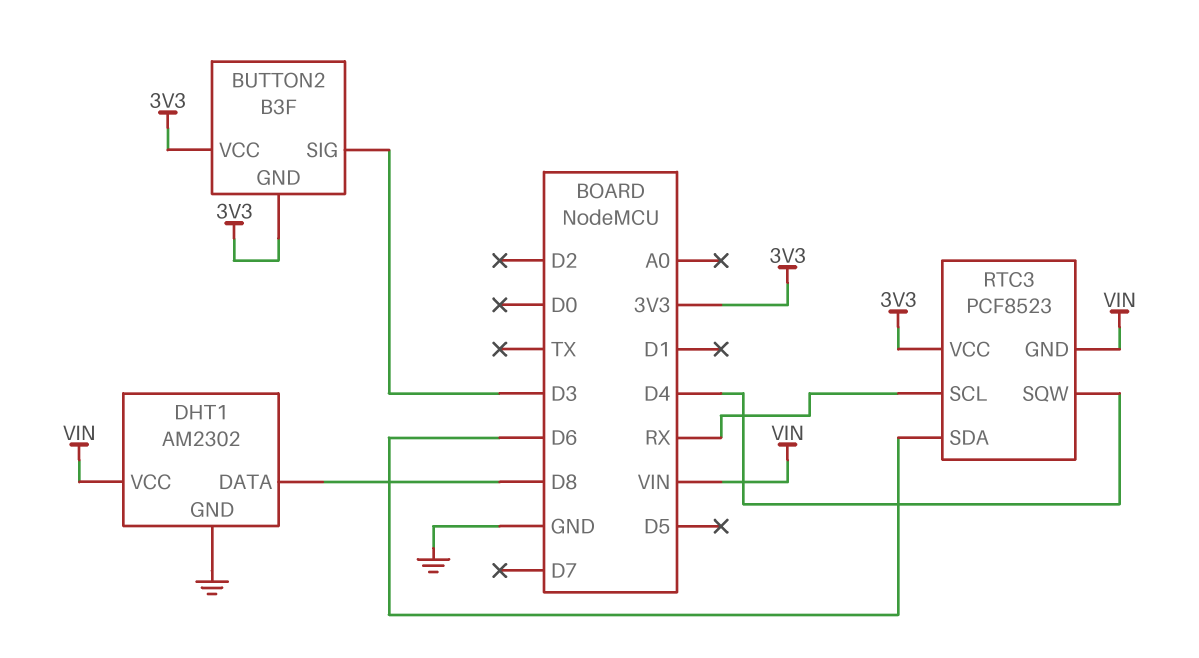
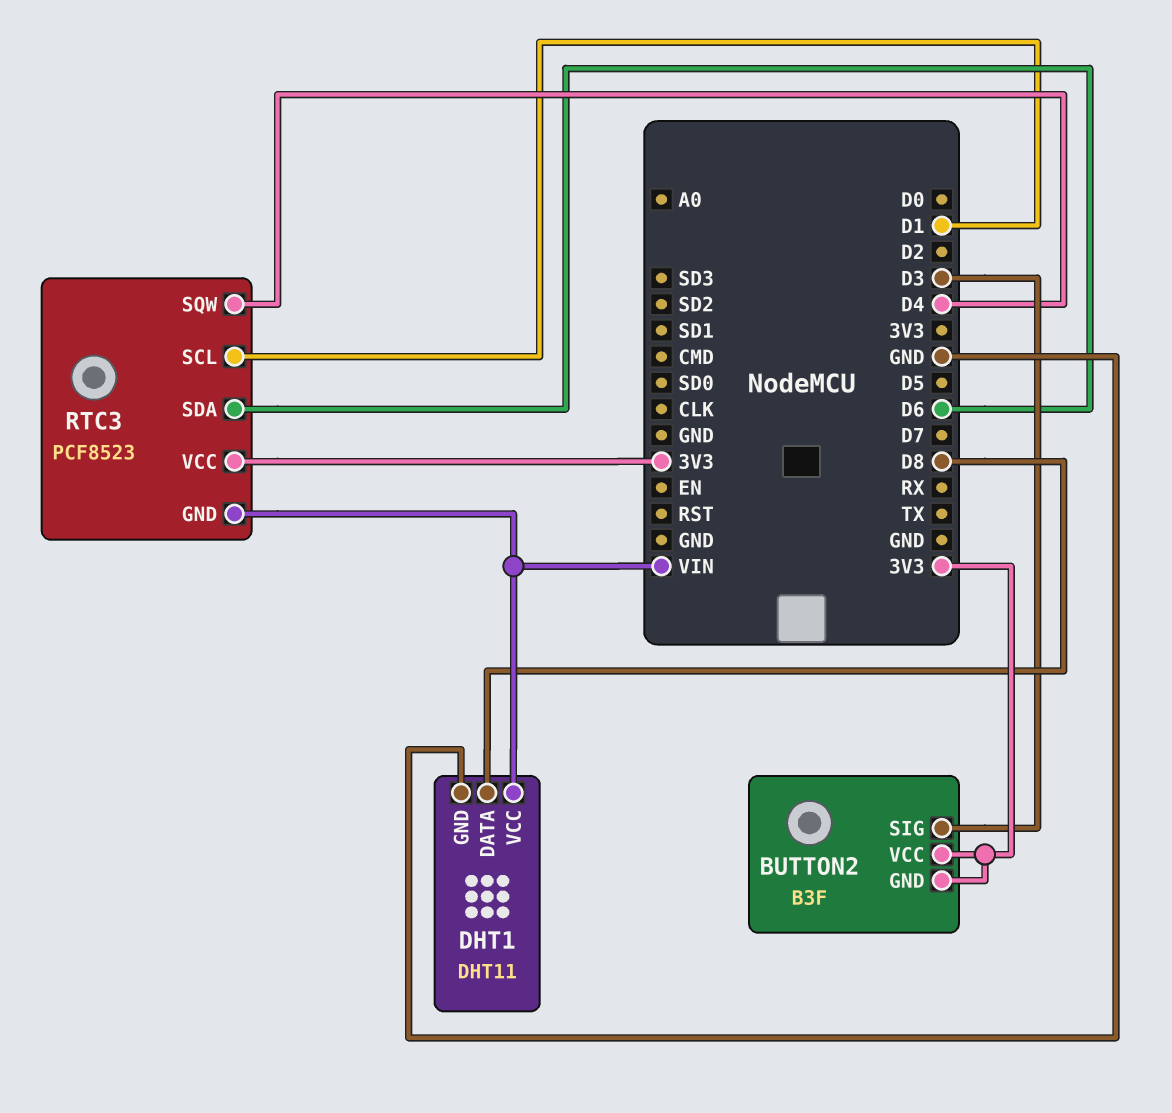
DHT1: AM2302 -> DHT11
RTC3 pin SCL: RX -> D1

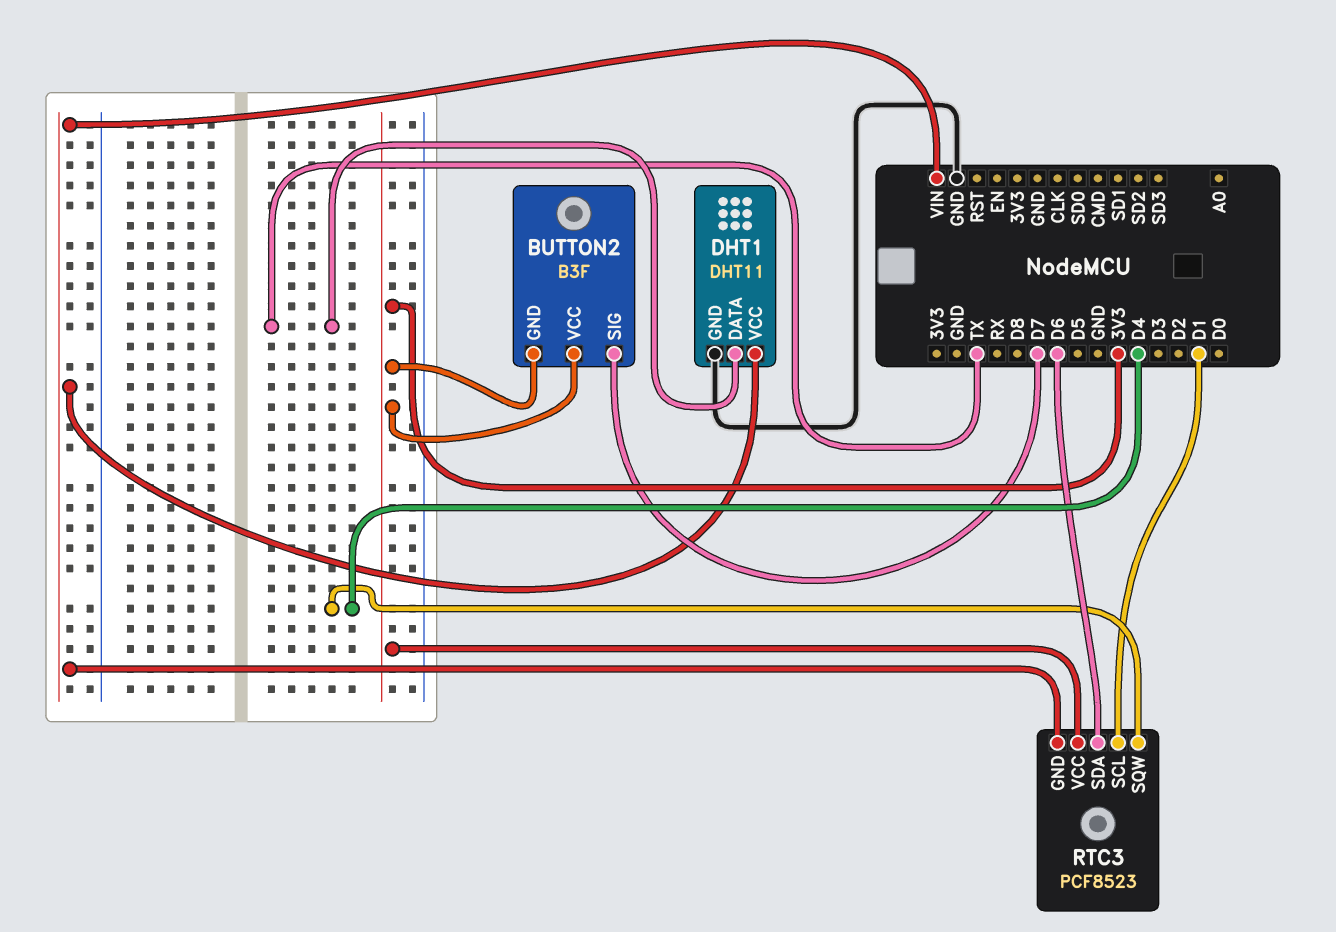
BUTTON2 pin SIG: D3 -> D7
DHT1 pin DATA: D8 -> TX

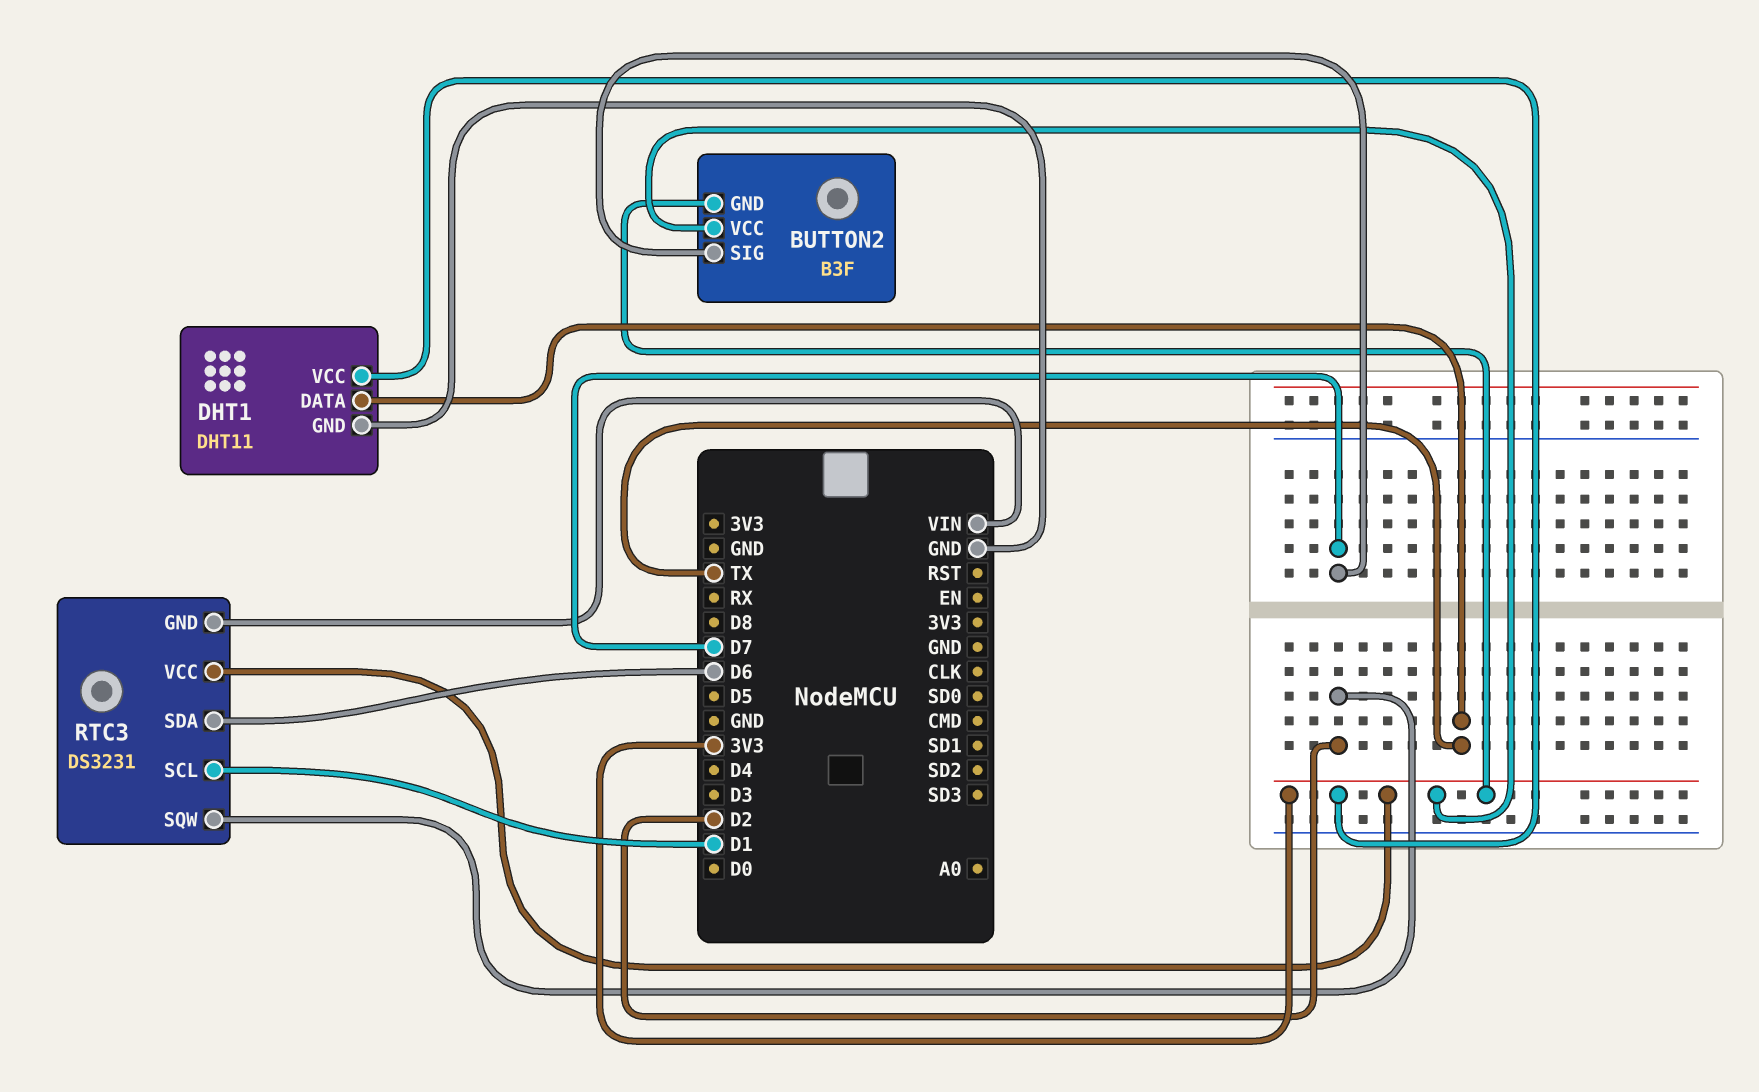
DHT1 pin VCC: VIN -> 3V3
RTC3: PCF8523 -> DS3231
RTC3 pin SQW: D4 -> D2

